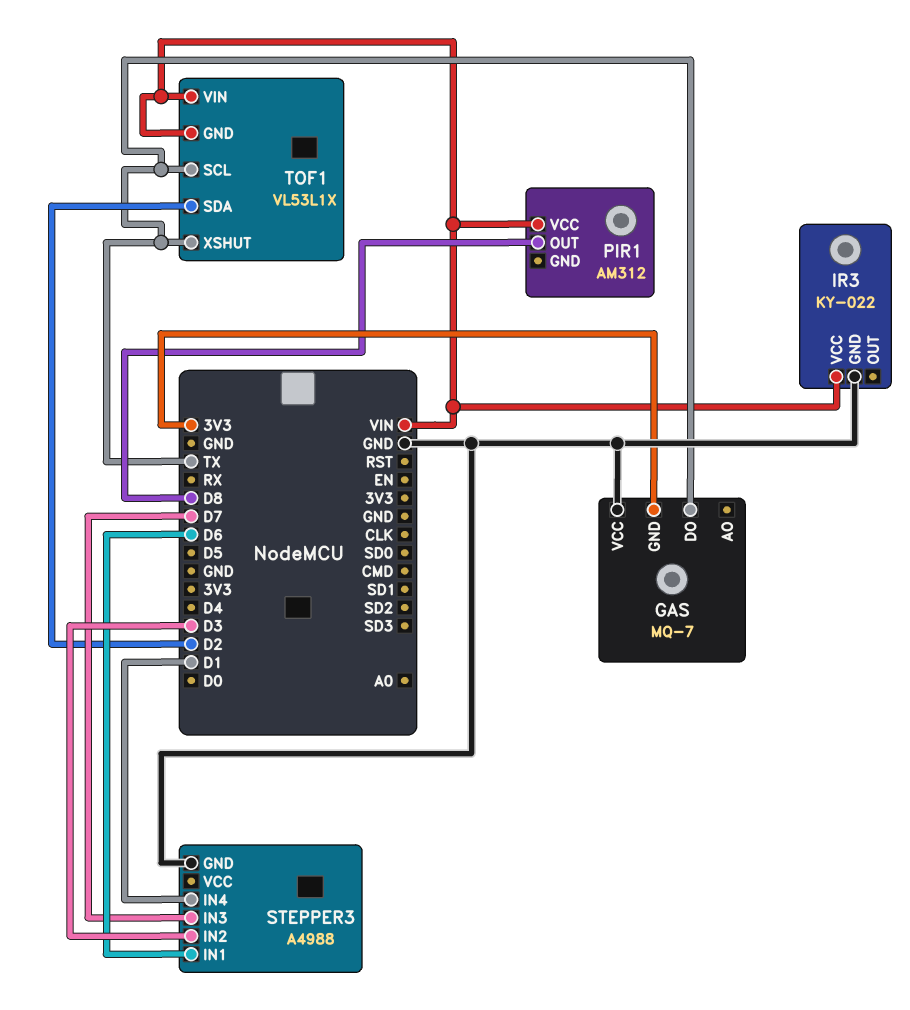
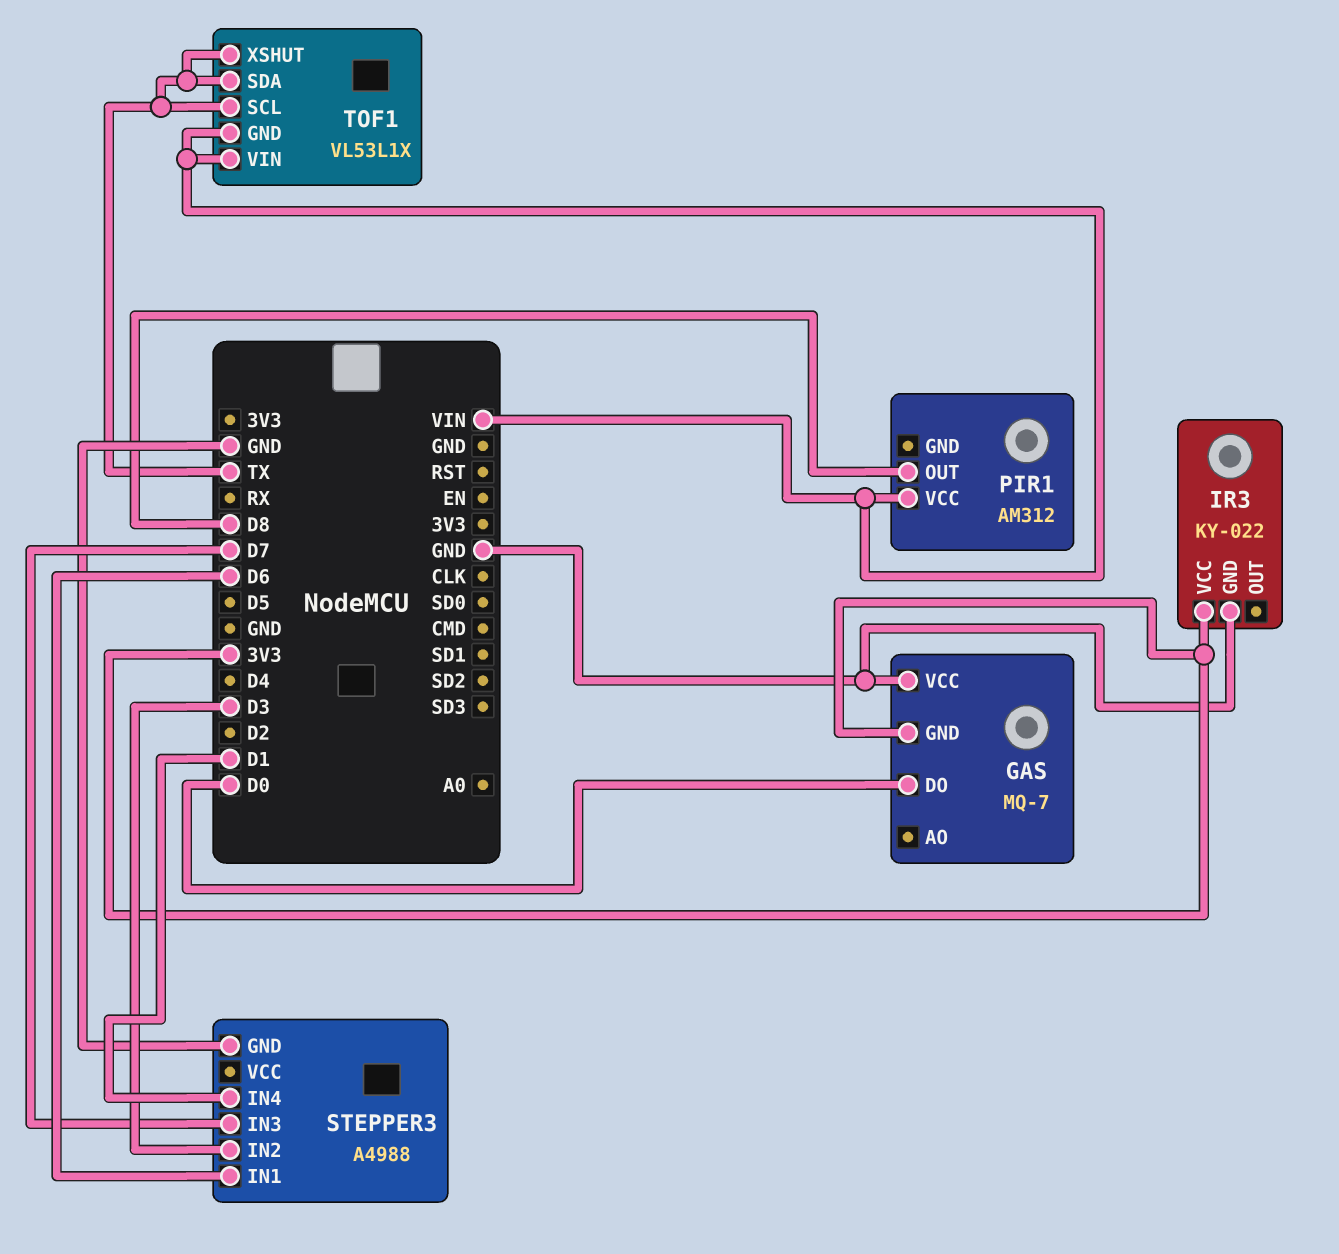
GAS pin DO: TX -> D0
IR3 pin VCC: VIN -> 3V3
TOF1 pin SDA: D2 -> TX

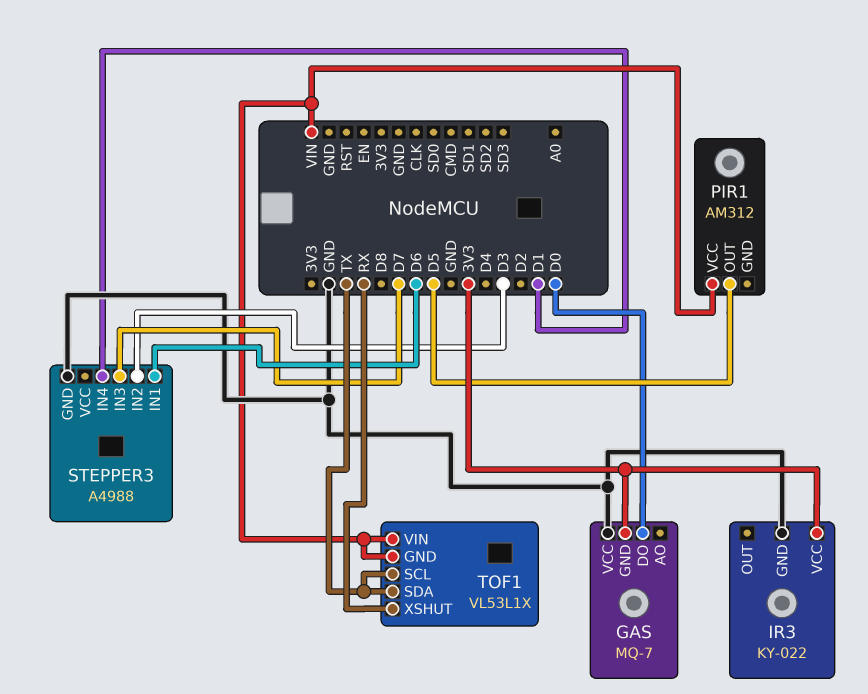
PIR1 pin OUT: D8 -> D5
TOF1 pin XSHUT: TX -> RX

